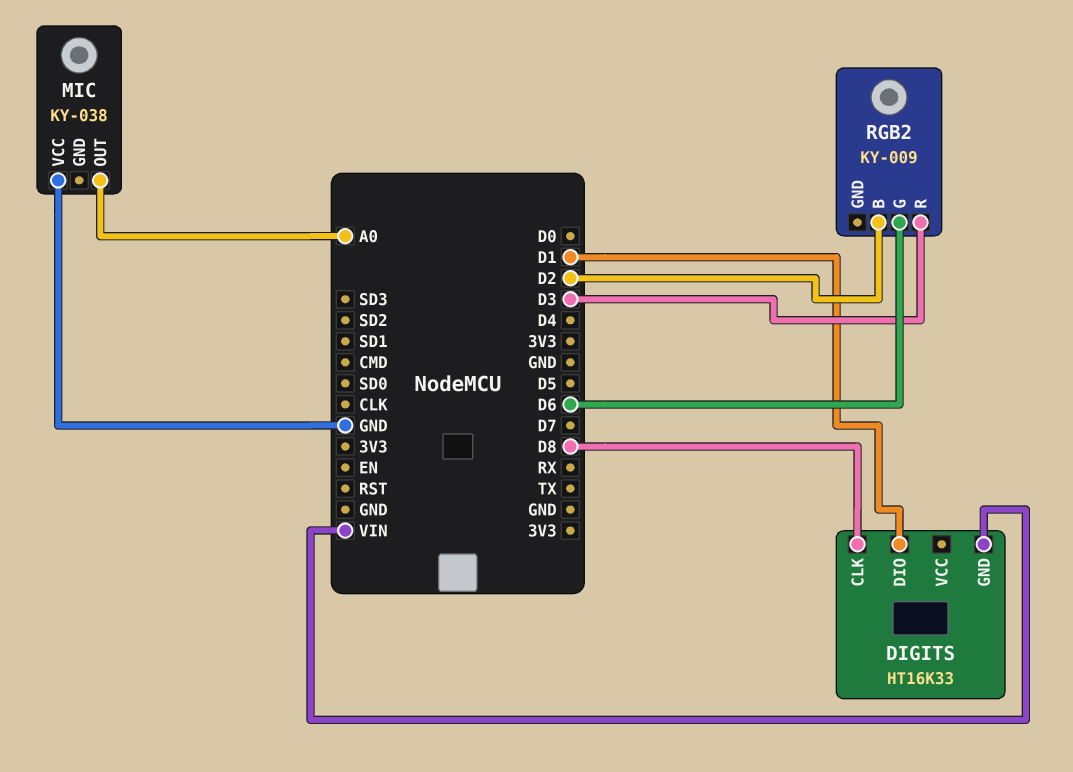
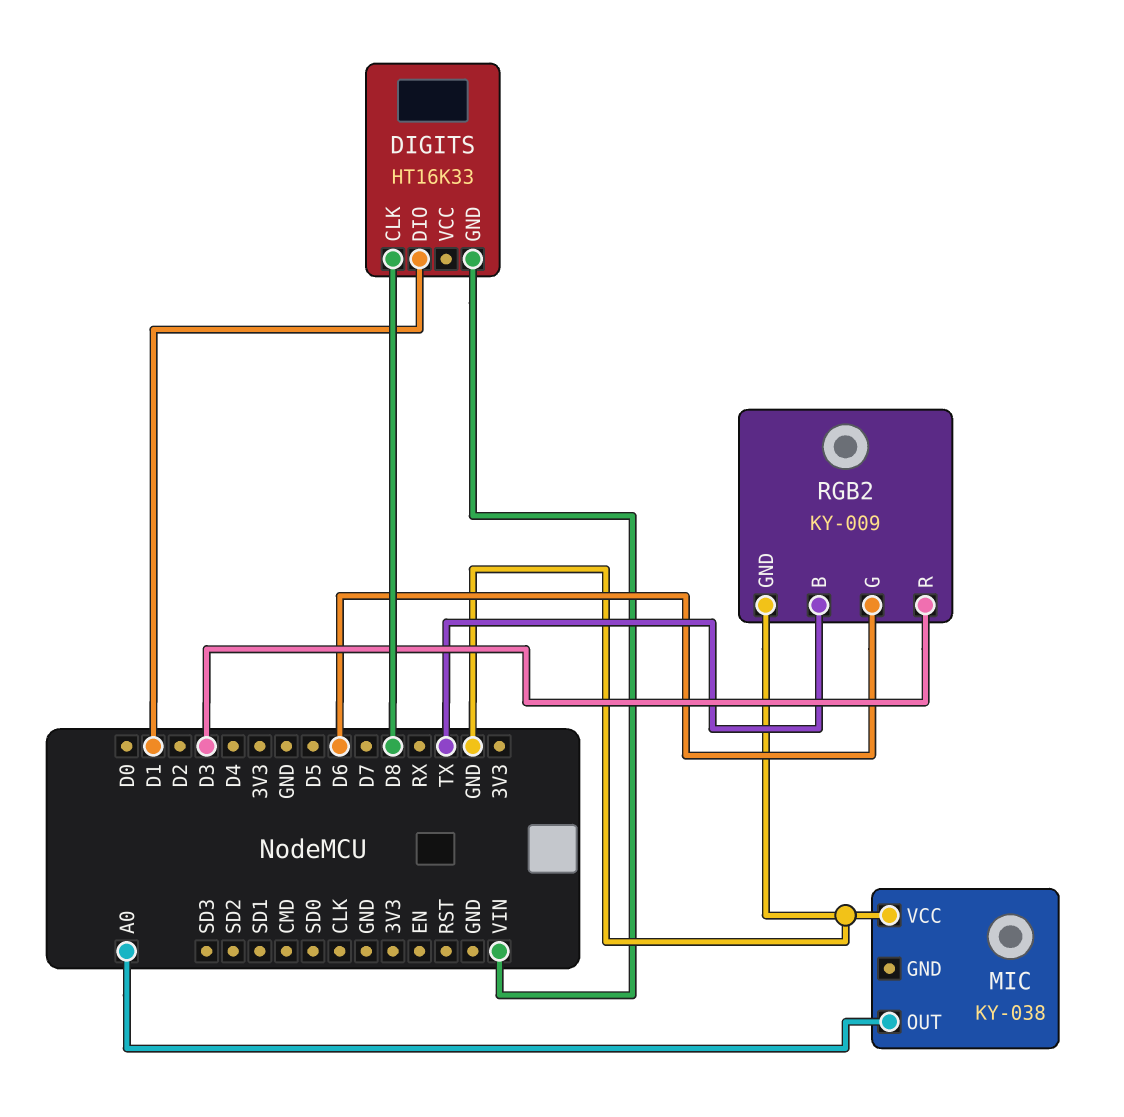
RGB2 pin B: D2 -> TX
RGB2 pin GND: none -> GND

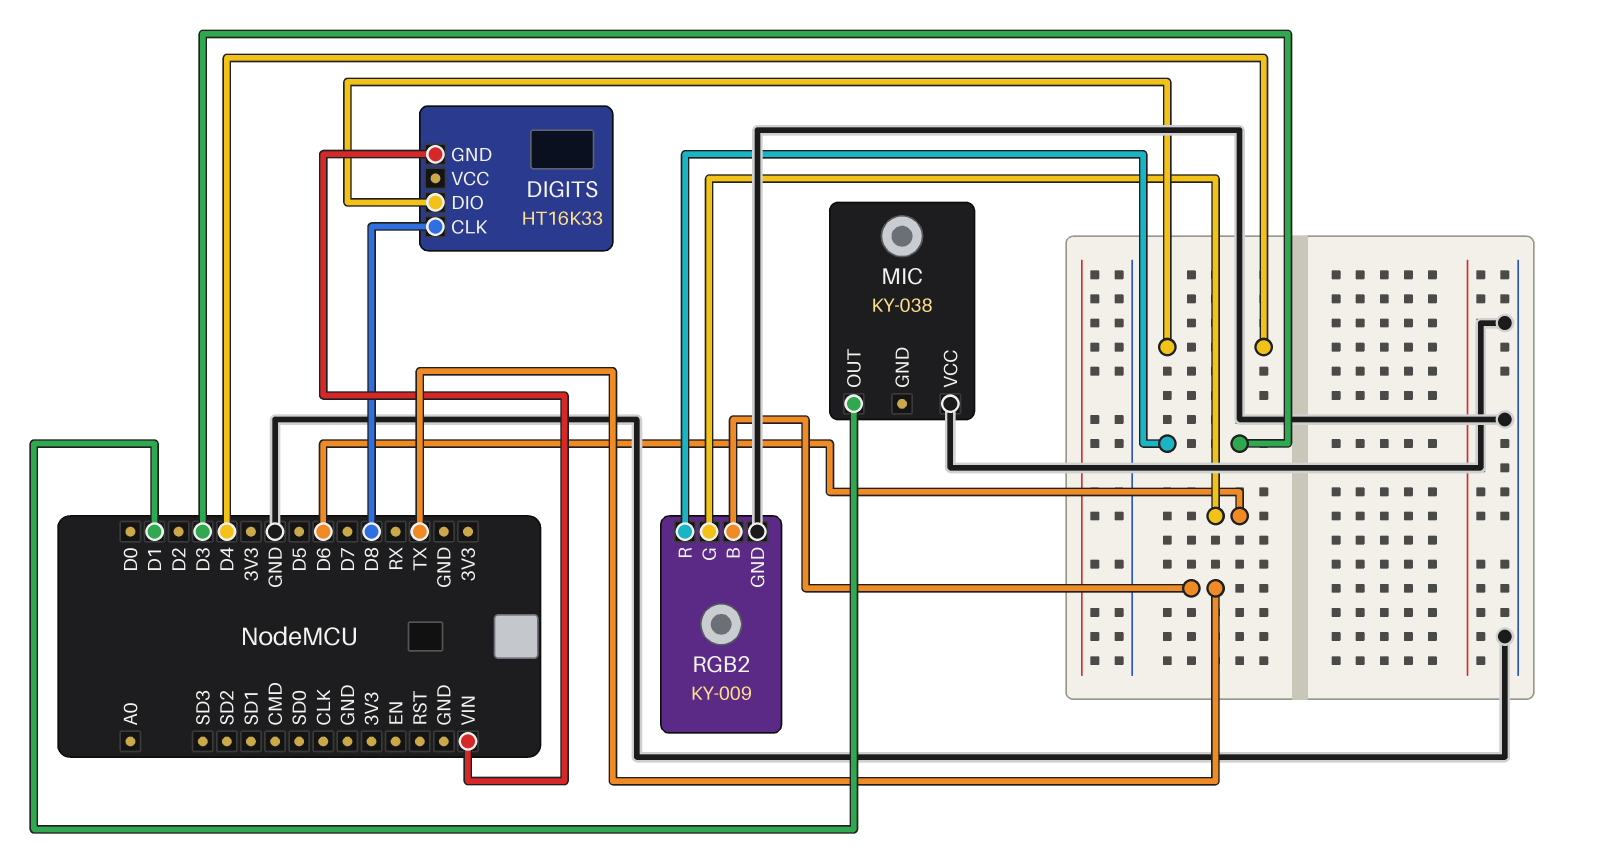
DIGITS pin DIO: D1 -> D4
MIC pin OUT: A0 -> D1

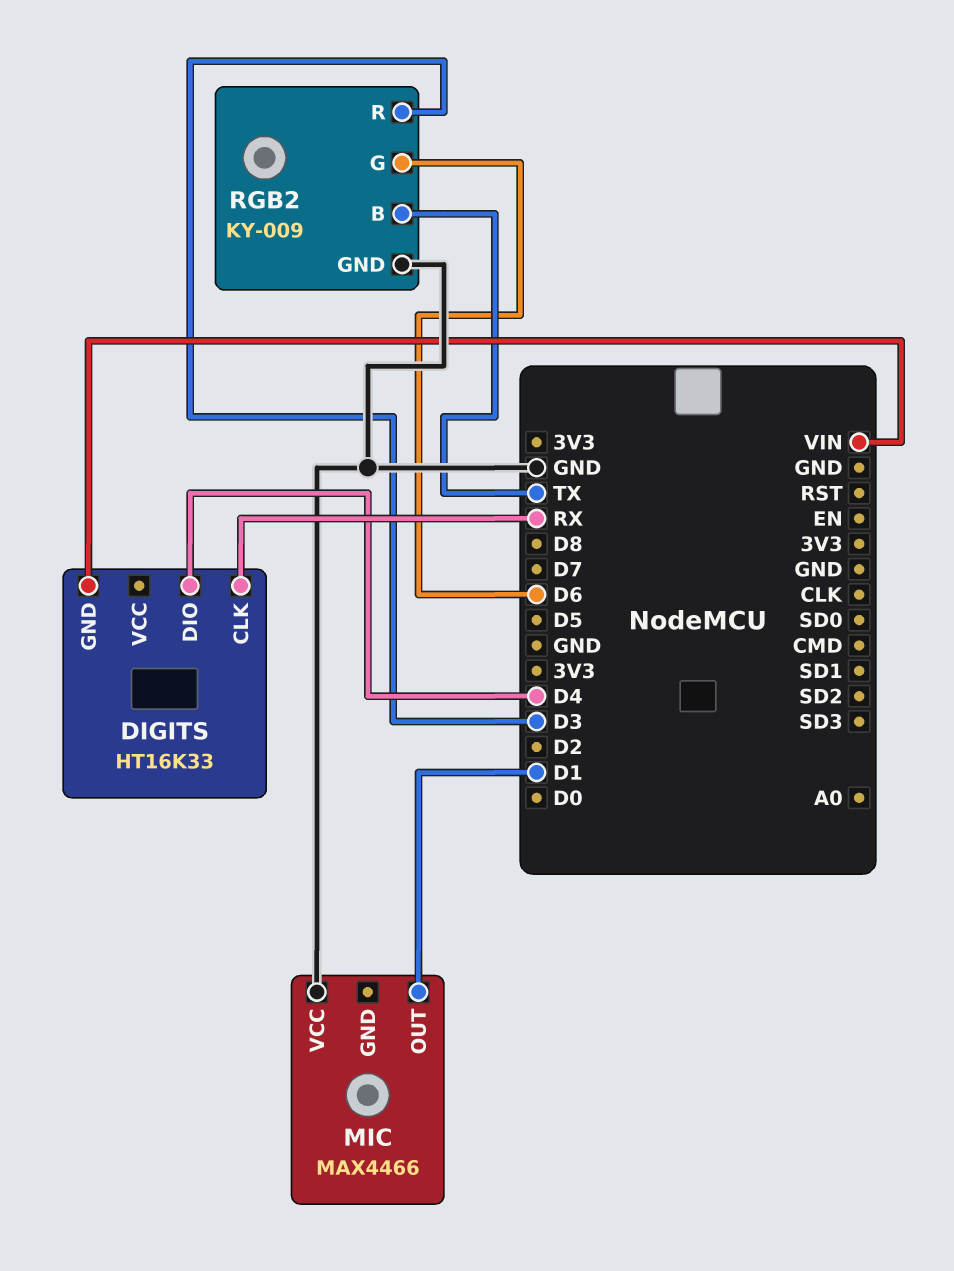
DIGITS pin CLK: D8 -> RX
MIC: KY-038 -> MAX4466

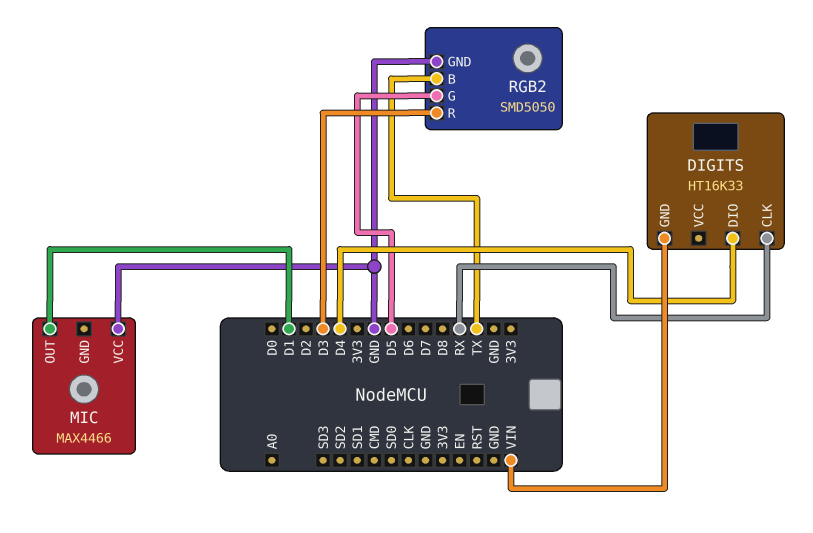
RGB2: KY-009 -> SMD5050
RGB2 pin G: D6 -> D5

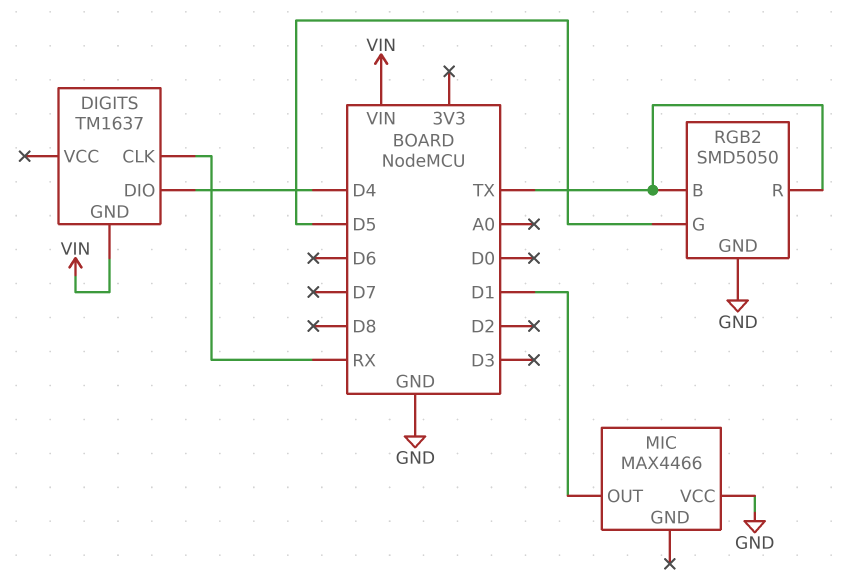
DIGITS: HT16K33 -> TM1637
RGB2 pin R: D3 -> TX

